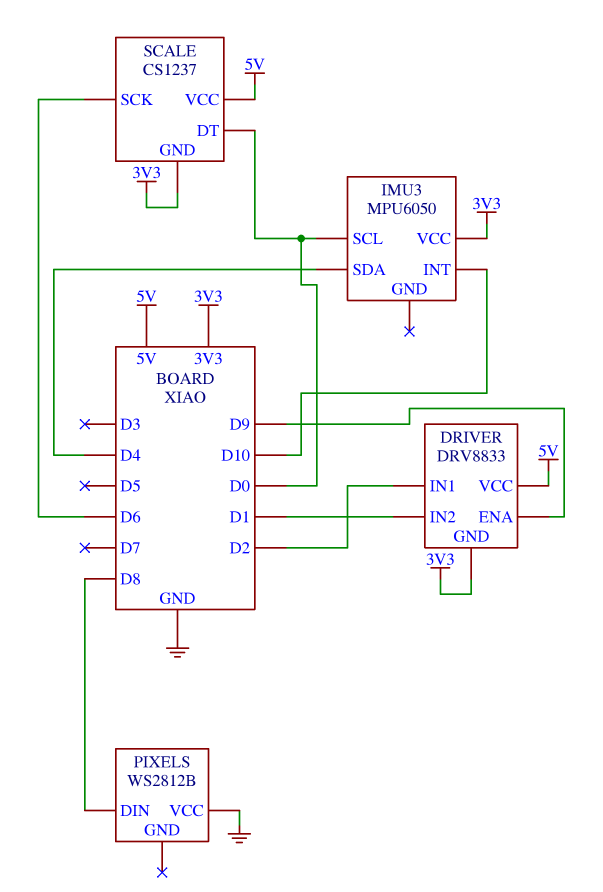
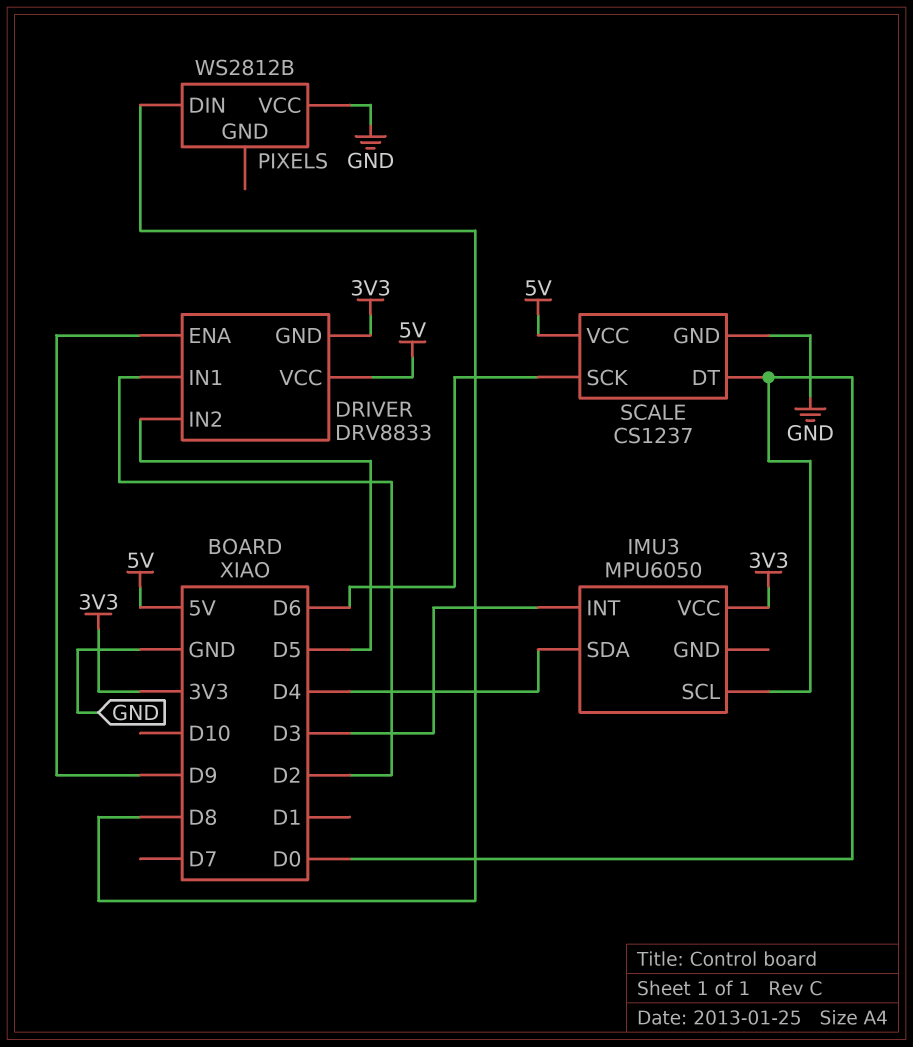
DRIVER pin IN2: D1 -> D5
IMU3 pin INT: D10 -> D3
SCALE pin GND: 3V3 -> GND

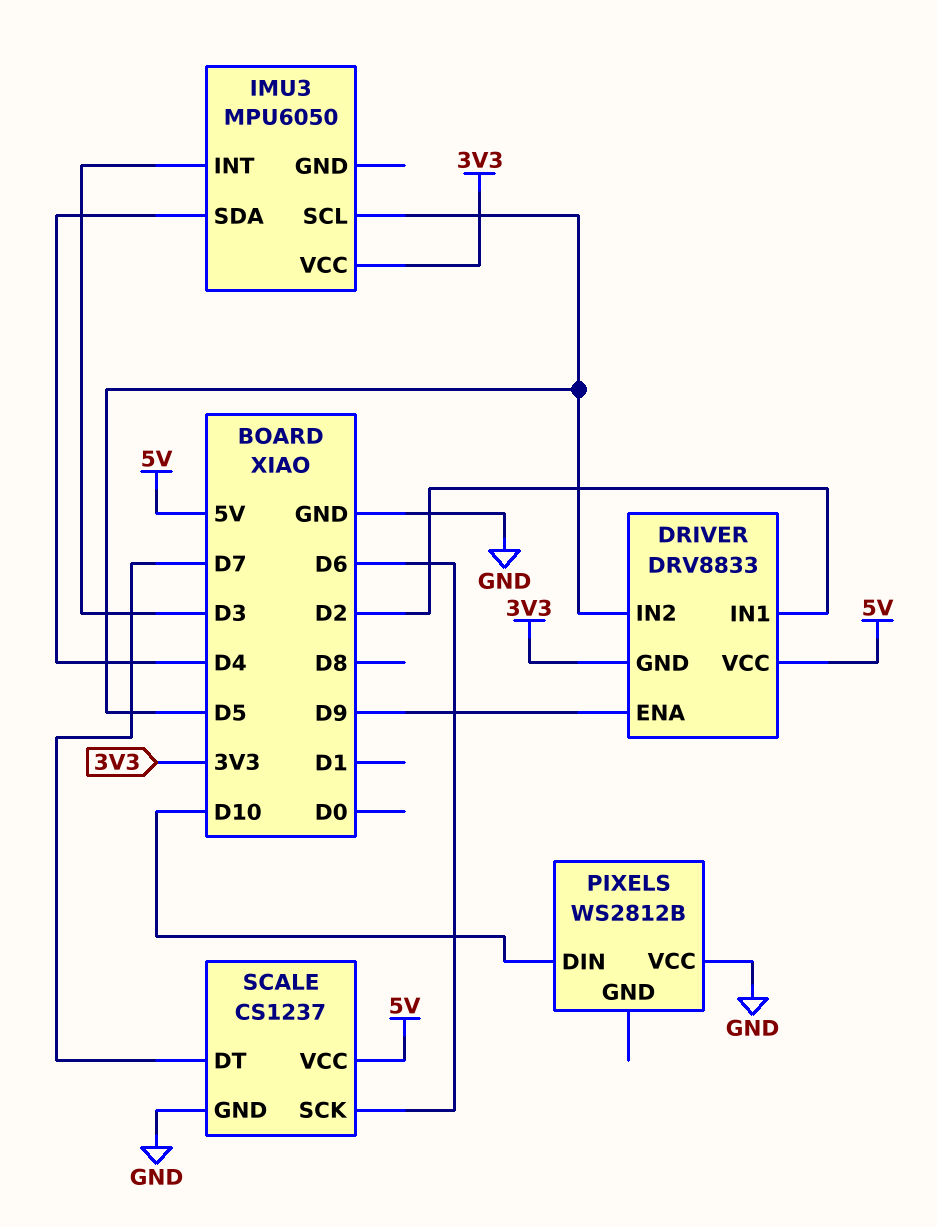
IMU3 pin SCL: D0 -> D5
PIXELS pin DIN: D8 -> D10
SCALE pin DT: D0 -> D7

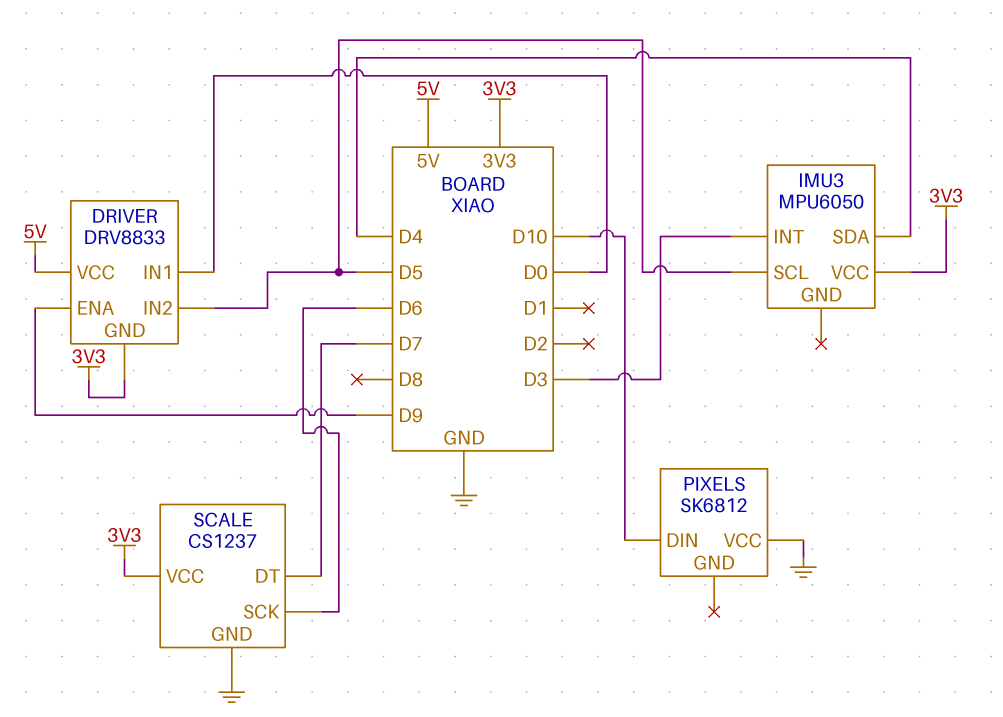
DRIVER pin IN1: D2 -> D0
PIXELS: WS2812B -> SK6812
SCALE pin VCC: 5V -> 3V3

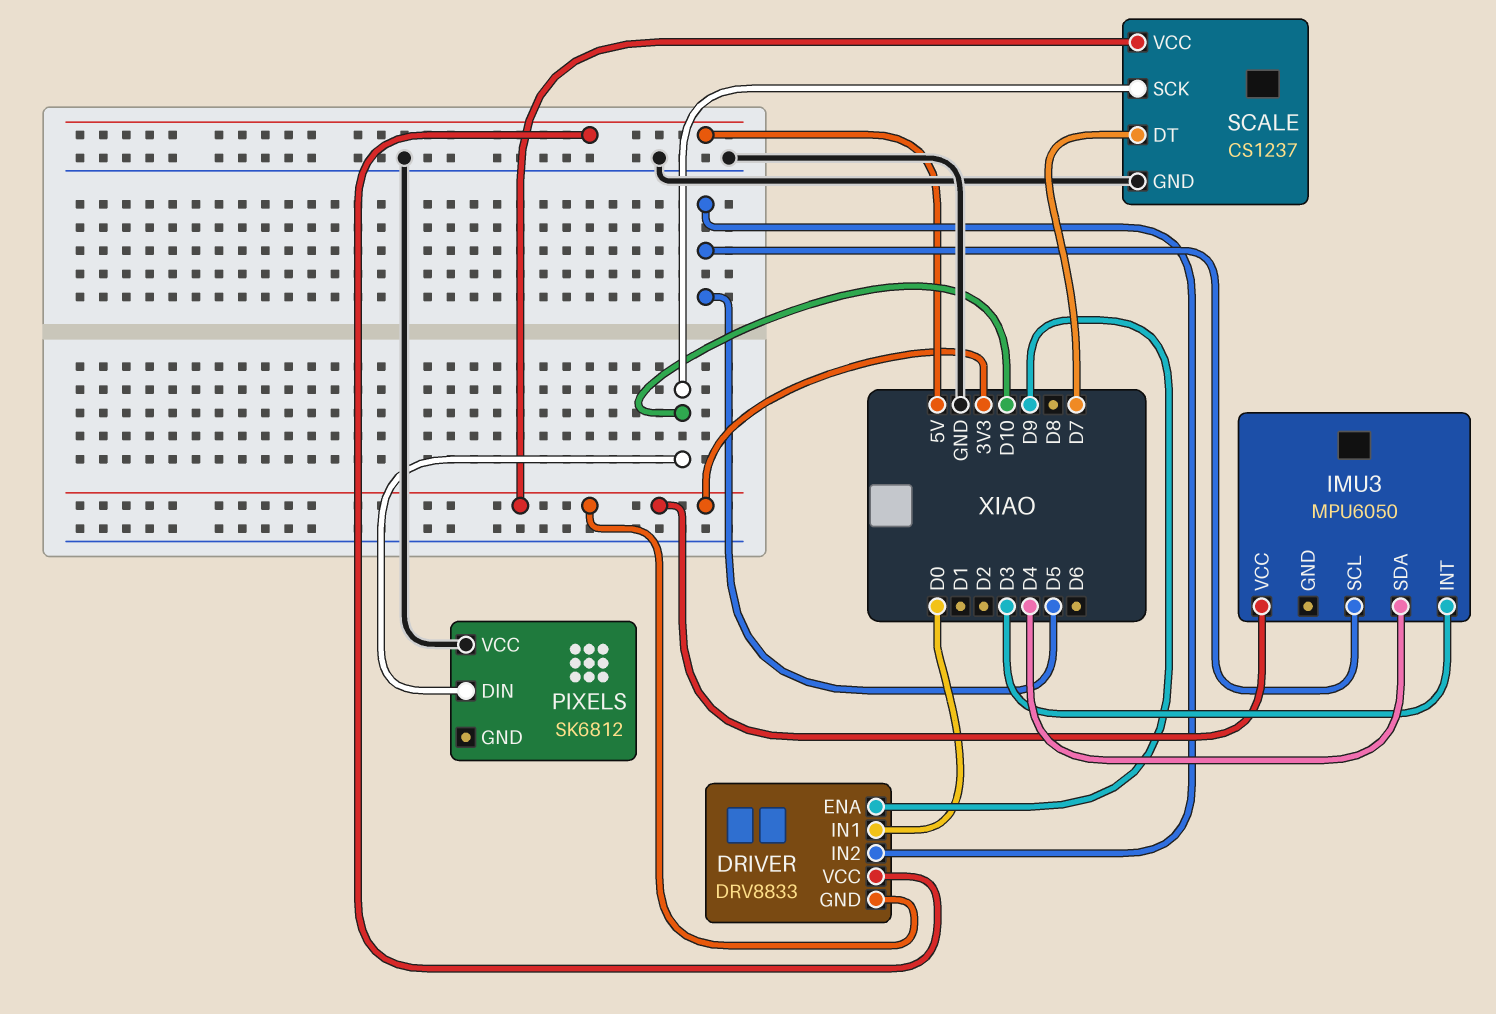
SCALE pin SCK: D6 -> D10

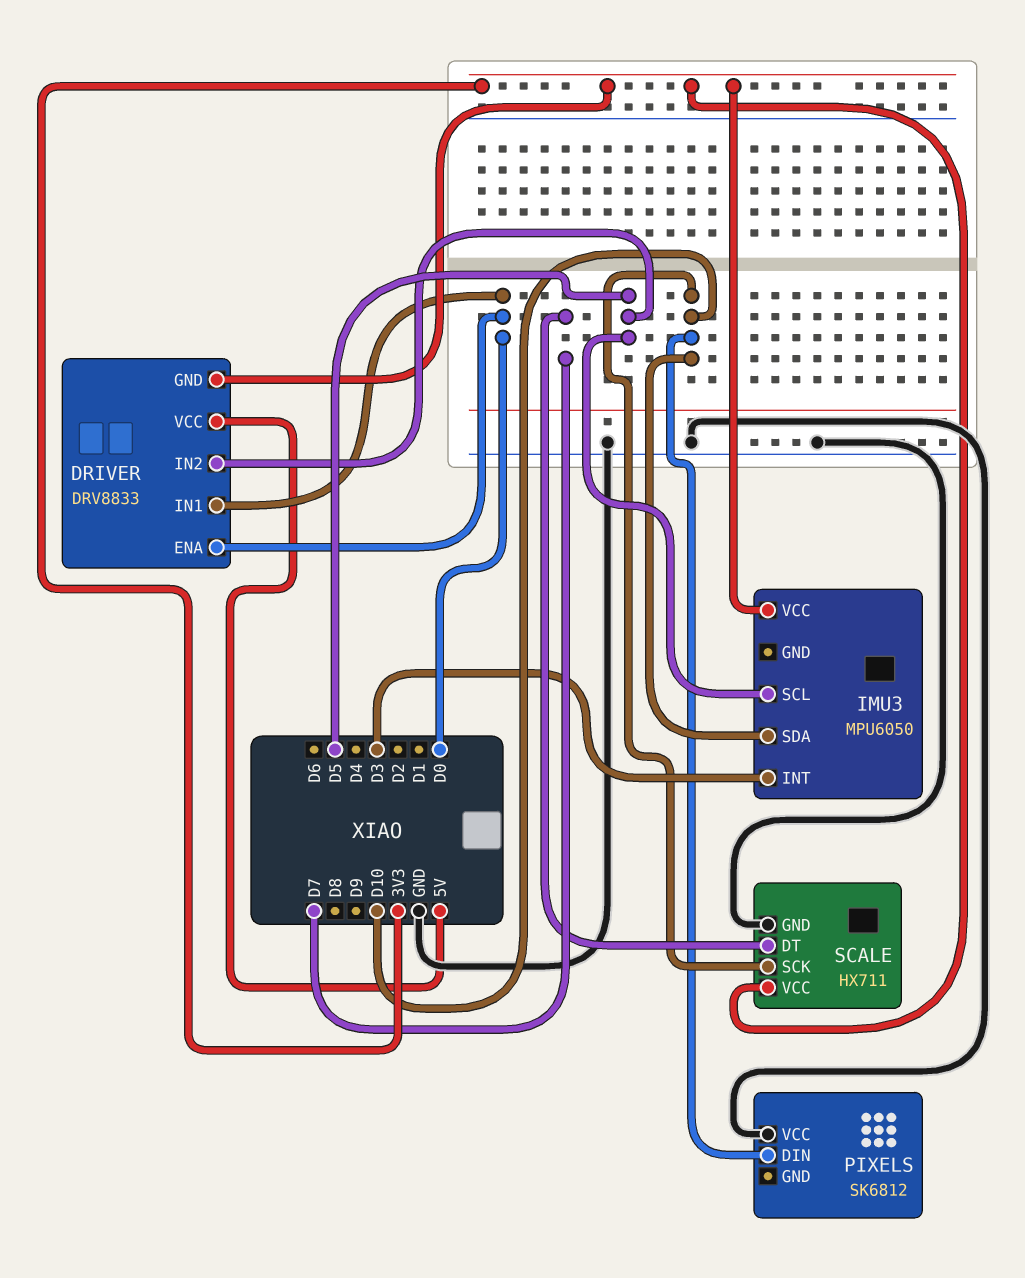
DRIVER pin ENA: D9 -> D0
IMU3 pin SDA: D4 -> D10
SCALE: CS1237 -> HX711

